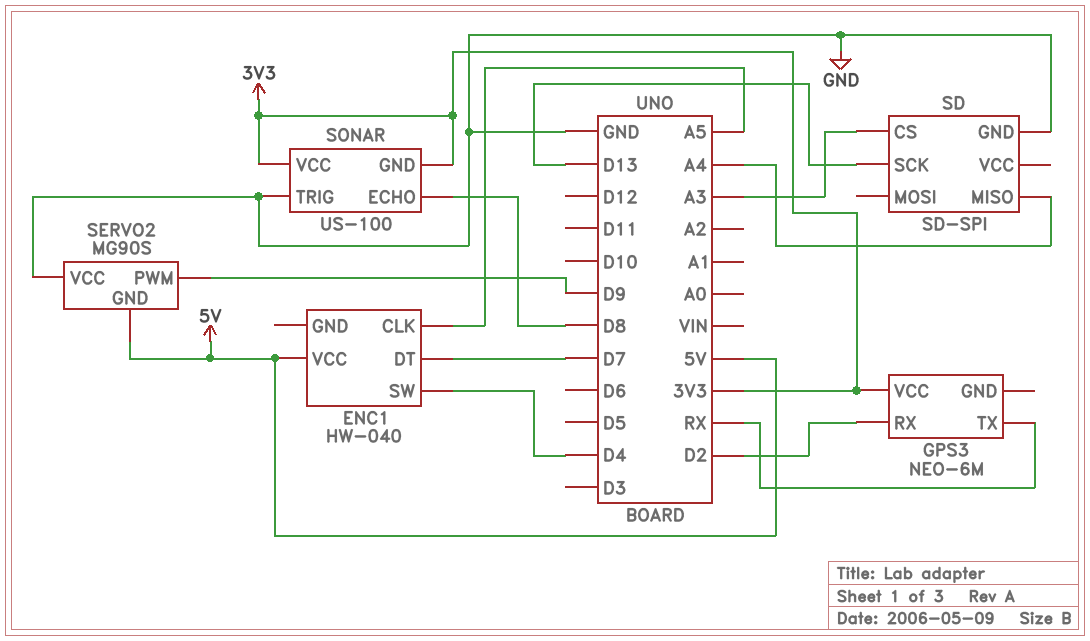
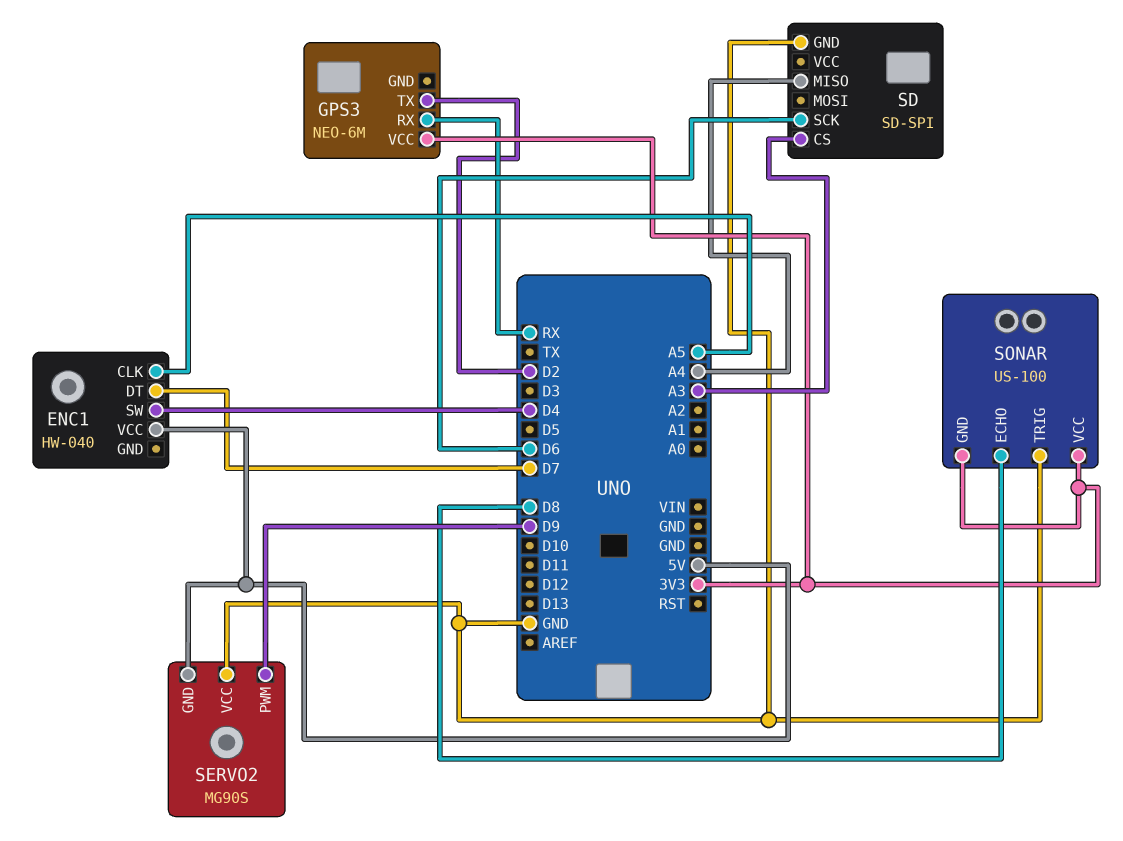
GPS3 pin RX: D2 -> RX
GPS3 pin TX: RX -> D2
SD pin SCK: D13 -> D6

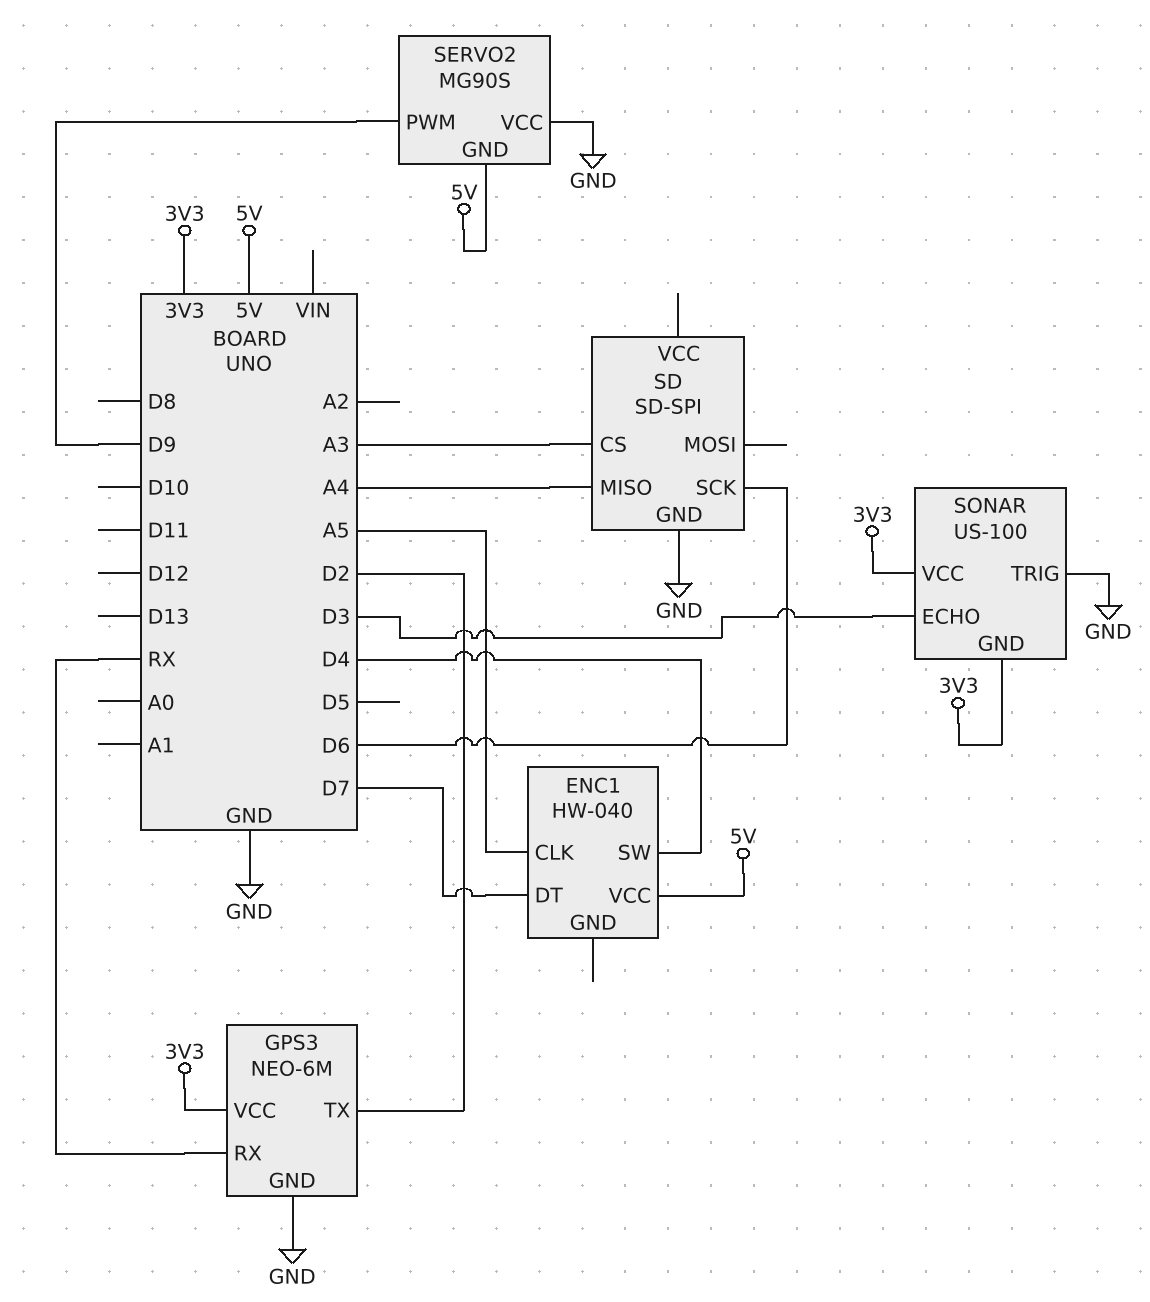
GPS3 pin GND: none -> GND
SONAR pin ECHO: D8 -> D3

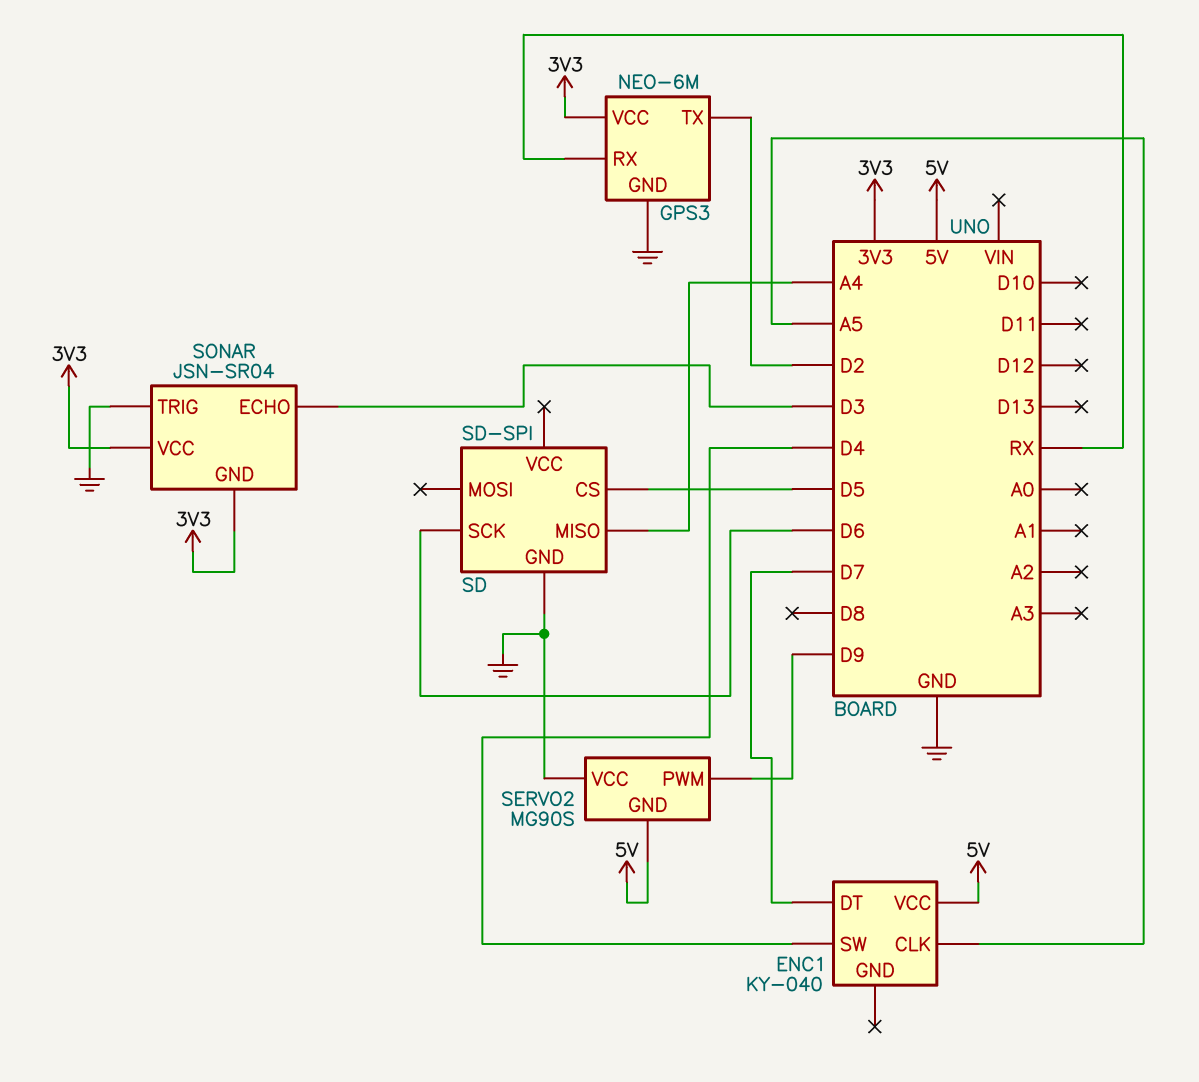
ENC1: HW-040 -> KY-040
SD pin CS: A3 -> D5
SONAR: US-100 -> JSN-SR04

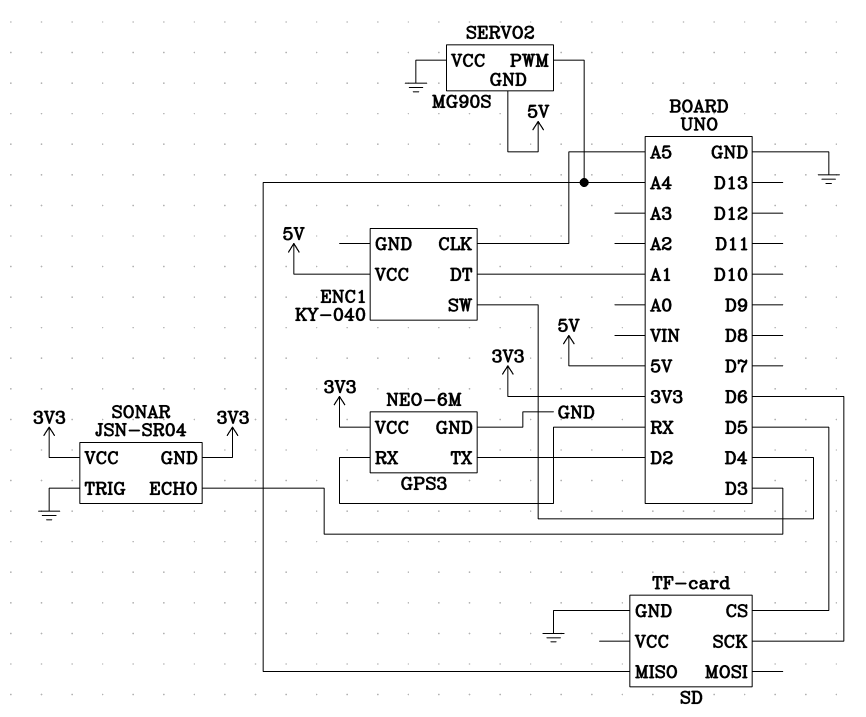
ENC1 pin DT: D7 -> A1
SD: SD-SPI -> TF-card
SERVO2 pin PWM: D9 -> A4

